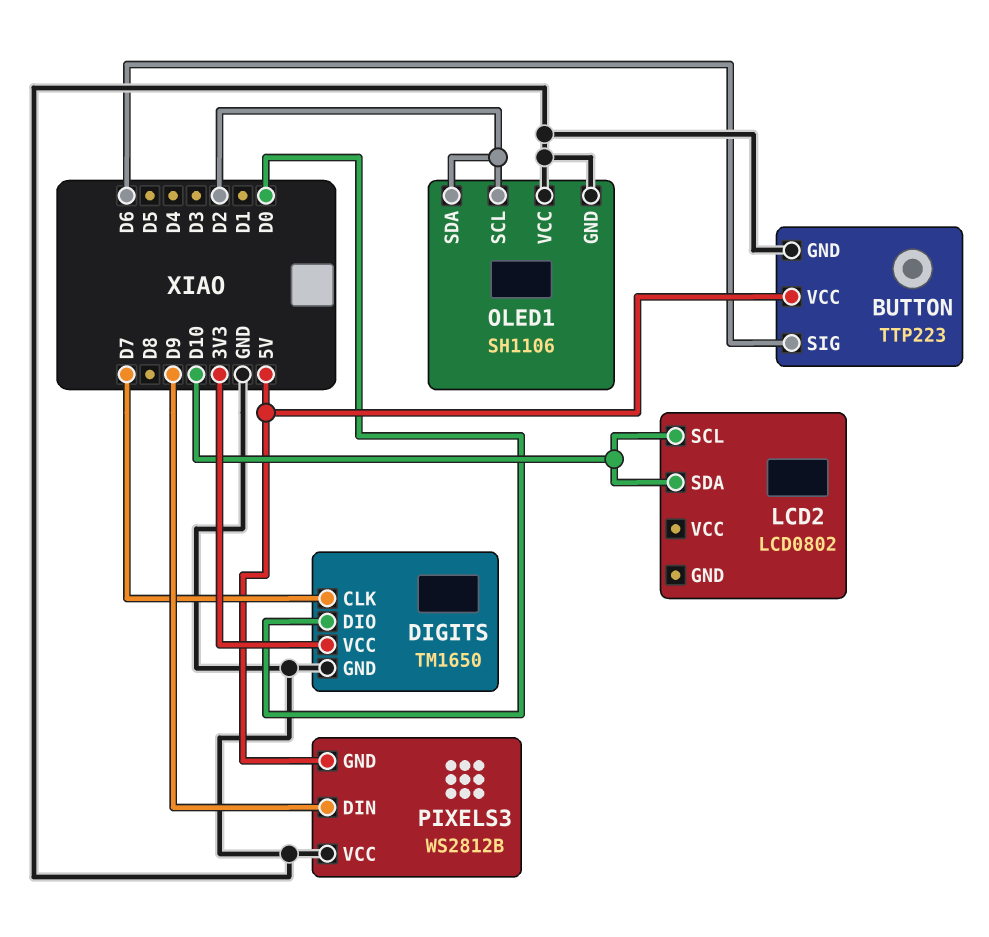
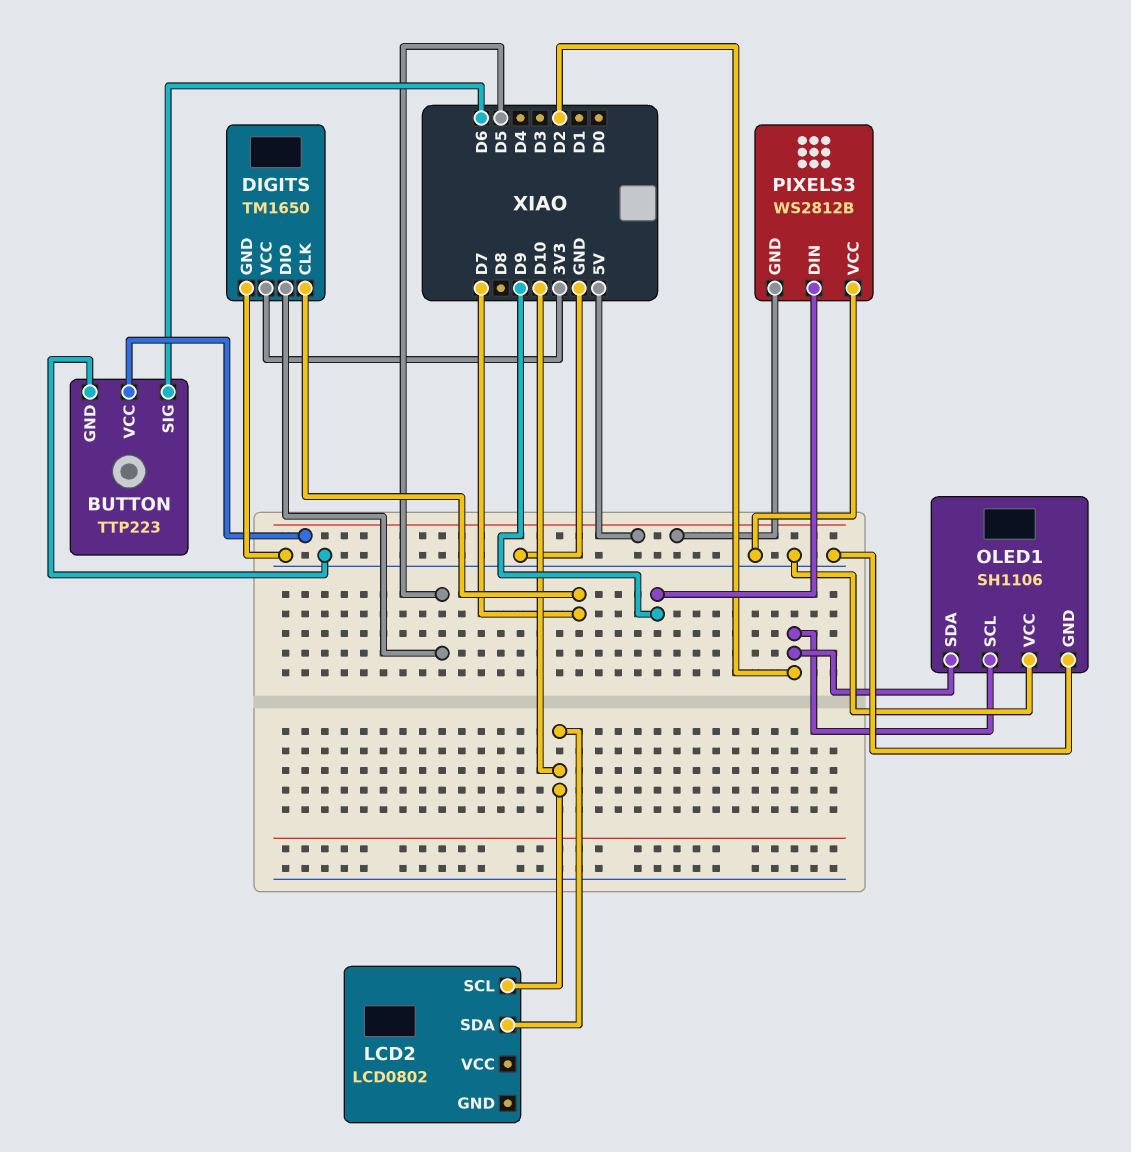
DIGITS pin DIO: D0 -> D5

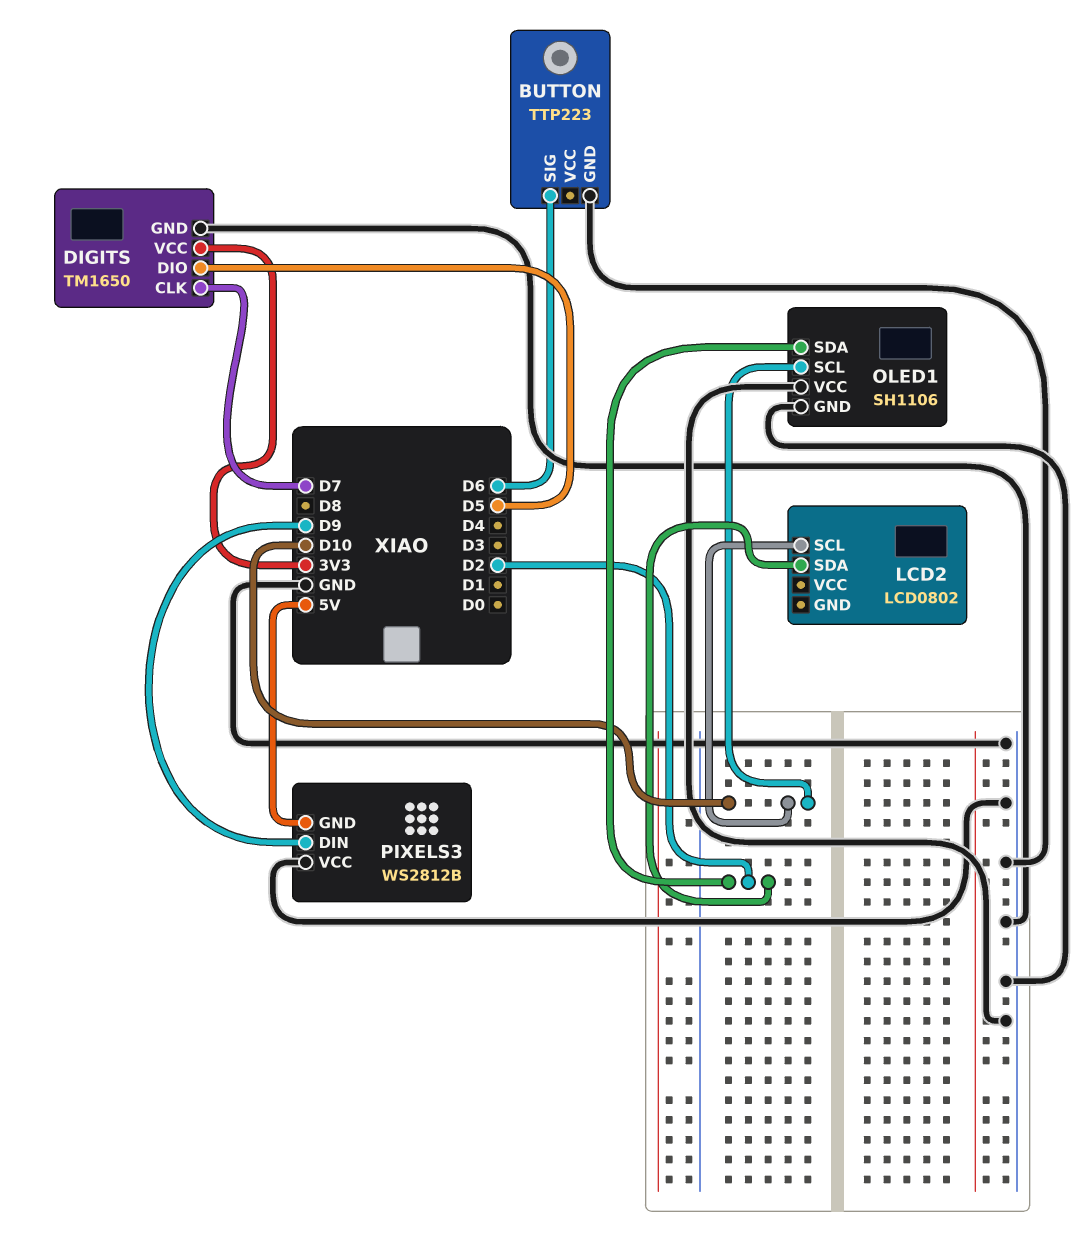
BUTTON pin VCC: 5V -> none
LCD2 pin SDA: D10 -> D2
OLED1 pin SCL: D2 -> D10

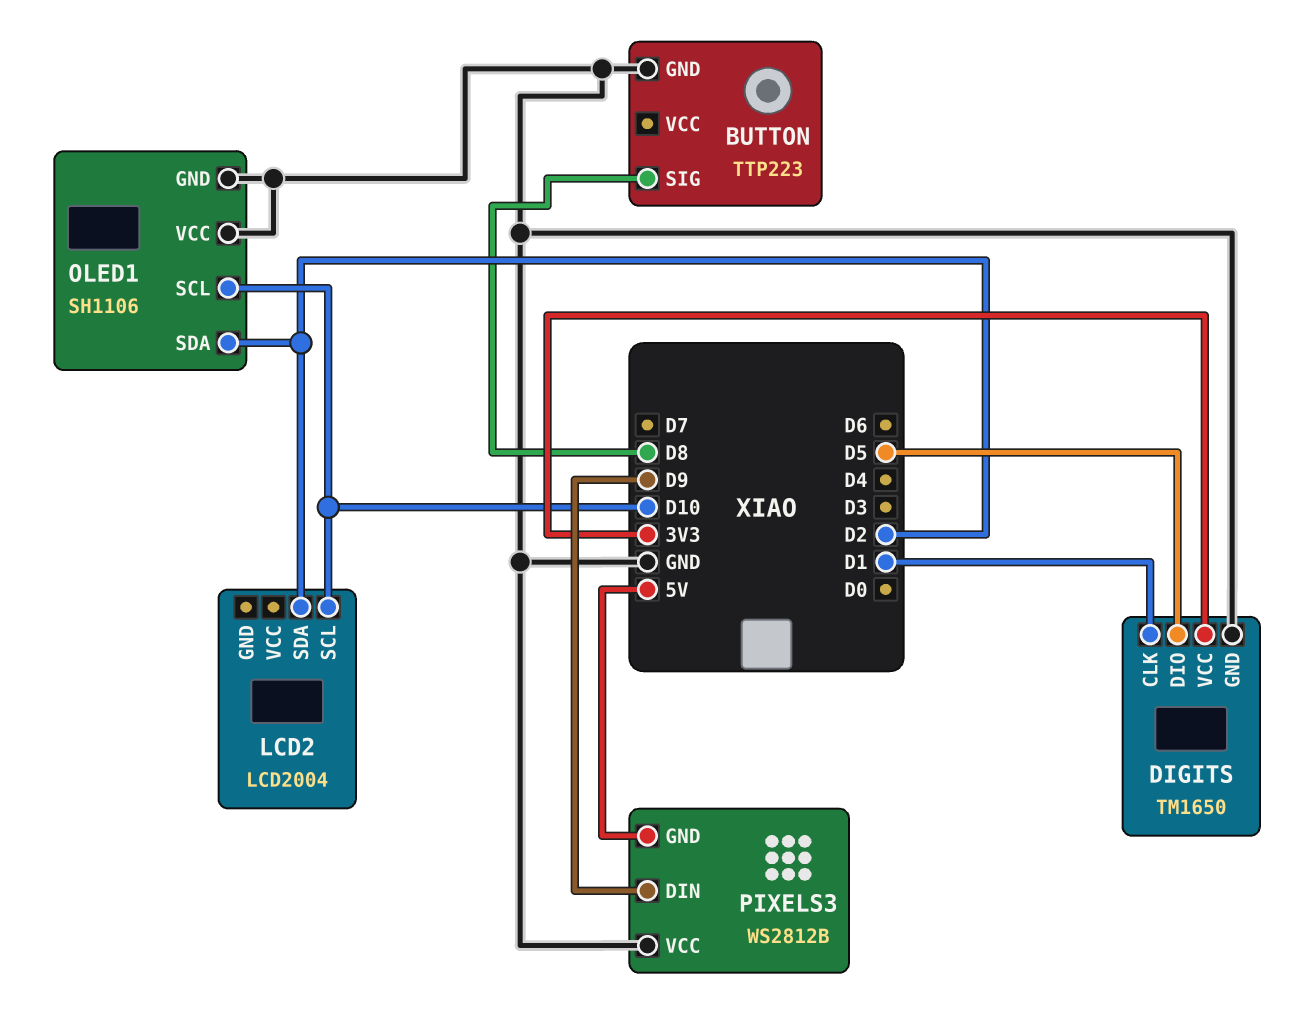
BUTTON pin SIG: D6 -> D8
DIGITS pin CLK: D7 -> D1
LCD2: LCD0802 -> LCD2004

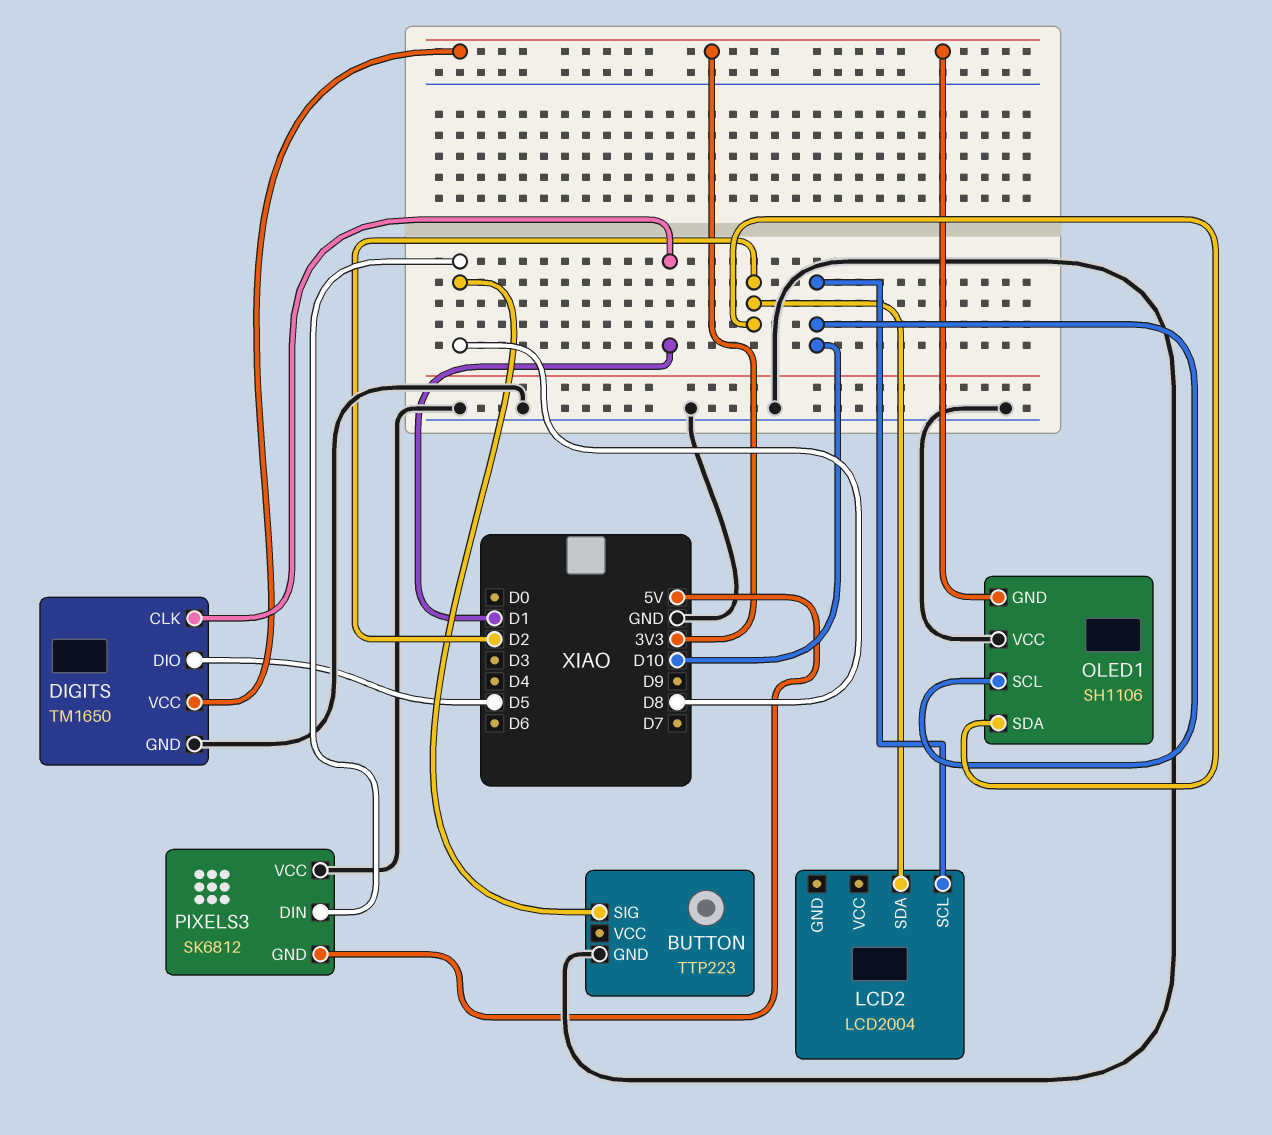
OLED1 pin GND: GND -> 3V3
PIXELS3: WS2812B -> SK6812
PIXELS3 pin DIN: D9 -> D8

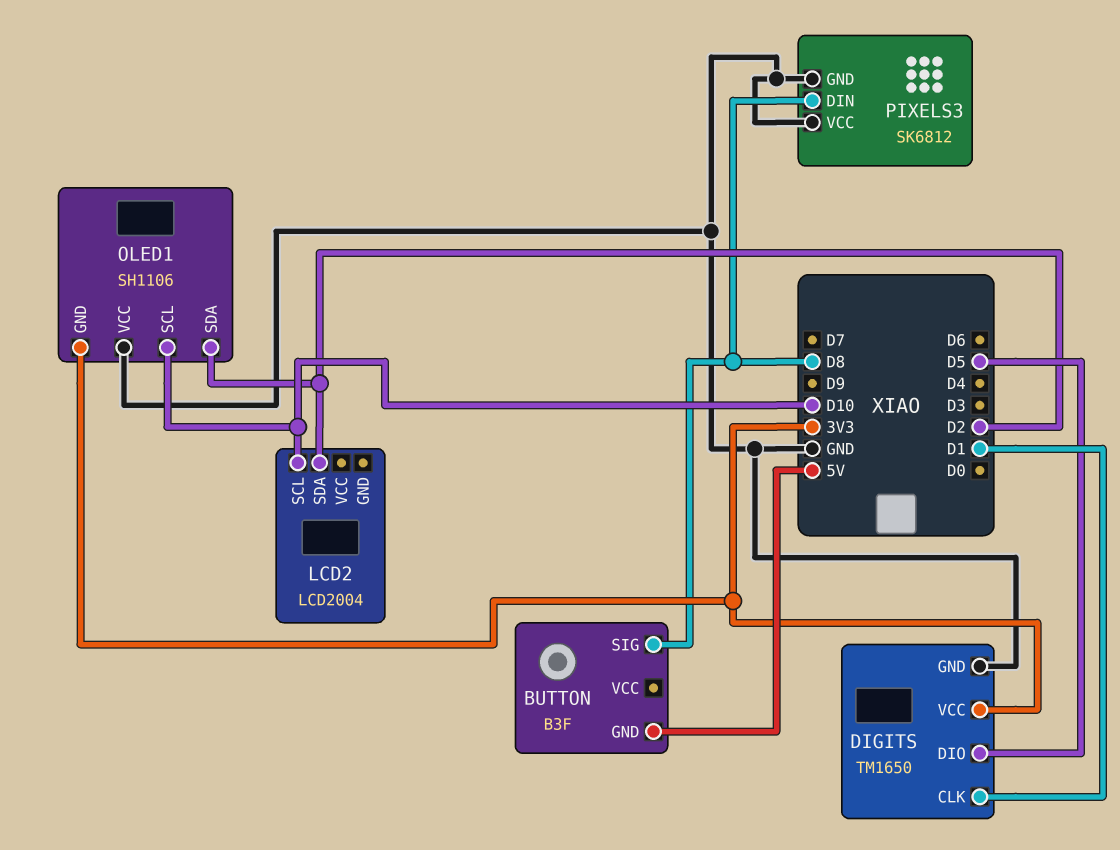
BUTTON: TTP223 -> B3F
BUTTON pin GND: GND -> 5V
PIXELS3 pin GND: 5V -> GND

